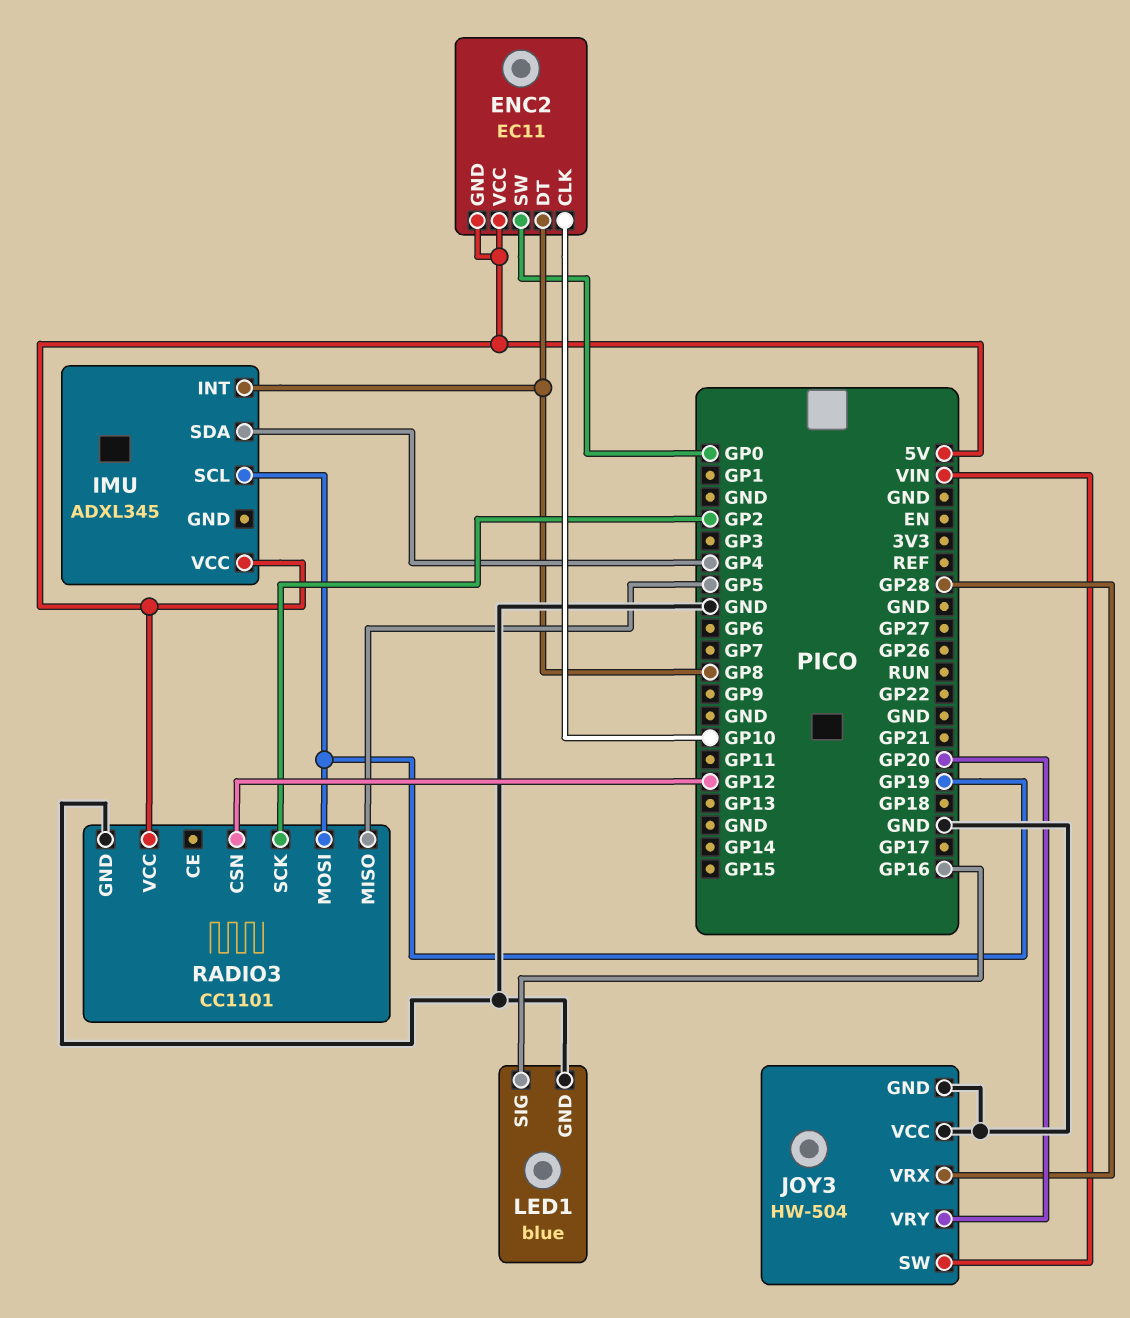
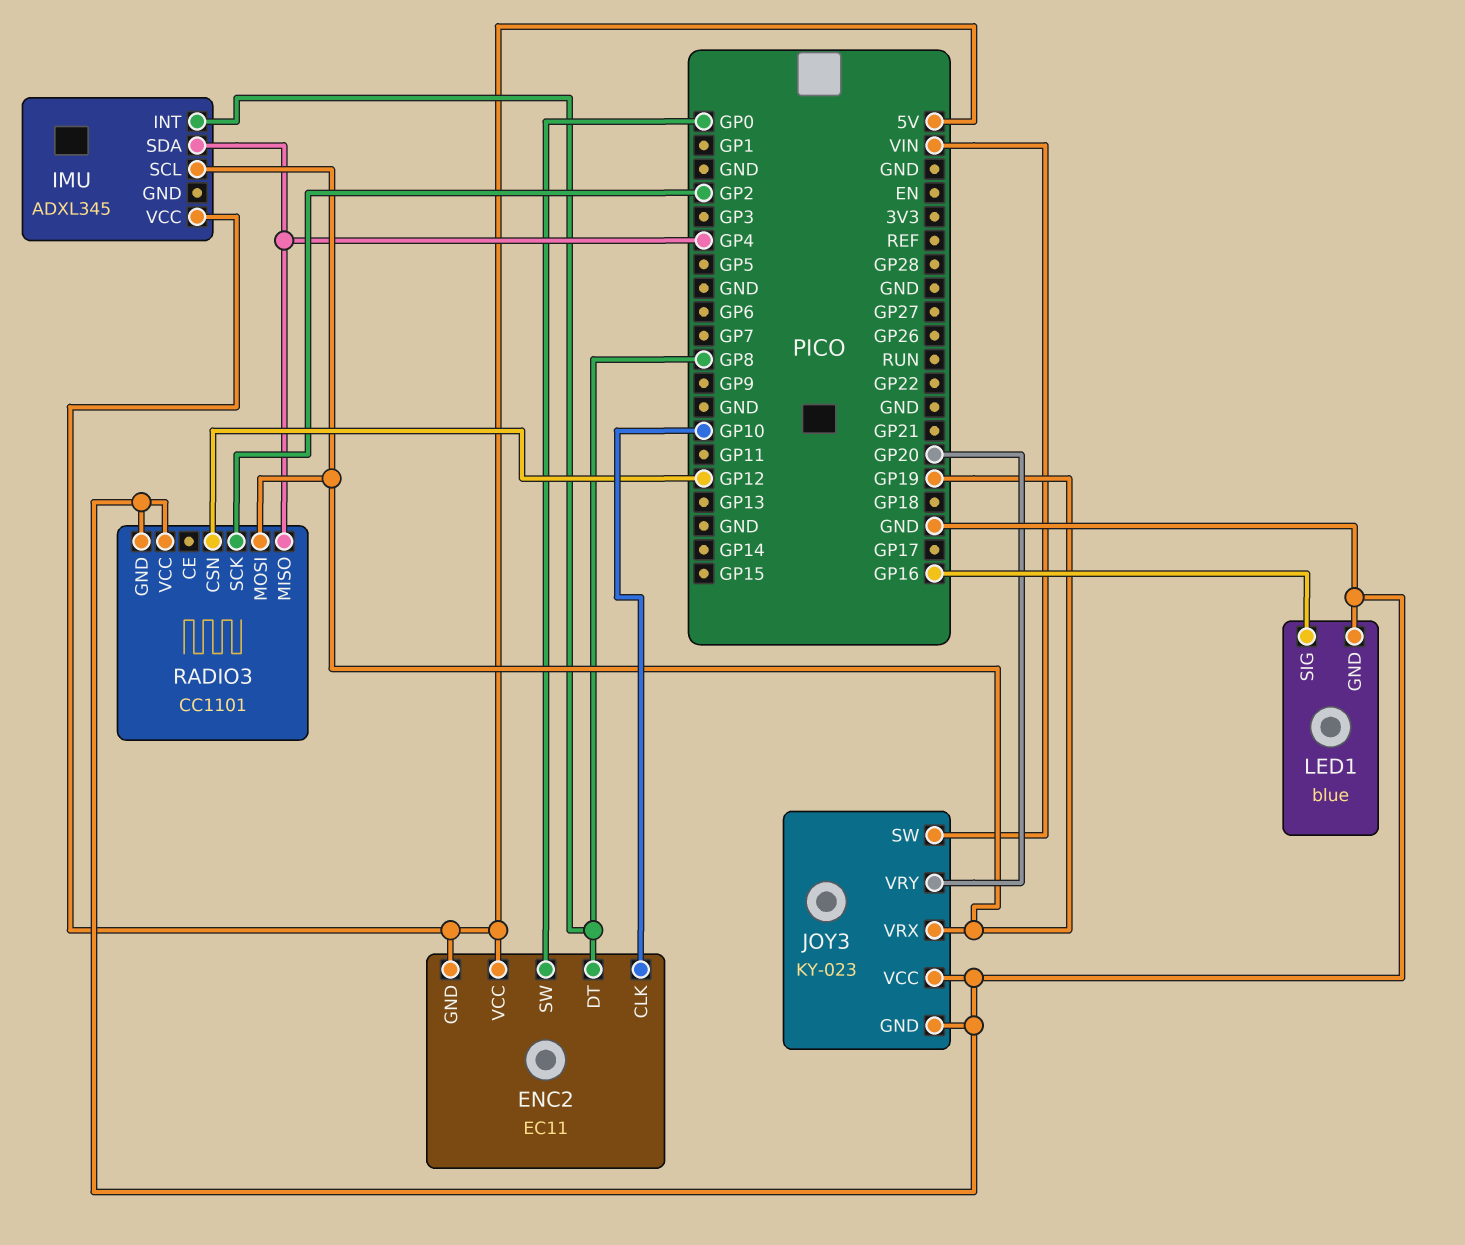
JOY3: HW-504 -> KY-023
JOY3 pin VRX: GP28 -> GP19
RADIO3 pin MISO: GP5 -> GP4
RADIO3 pin VCC: 5V -> GND

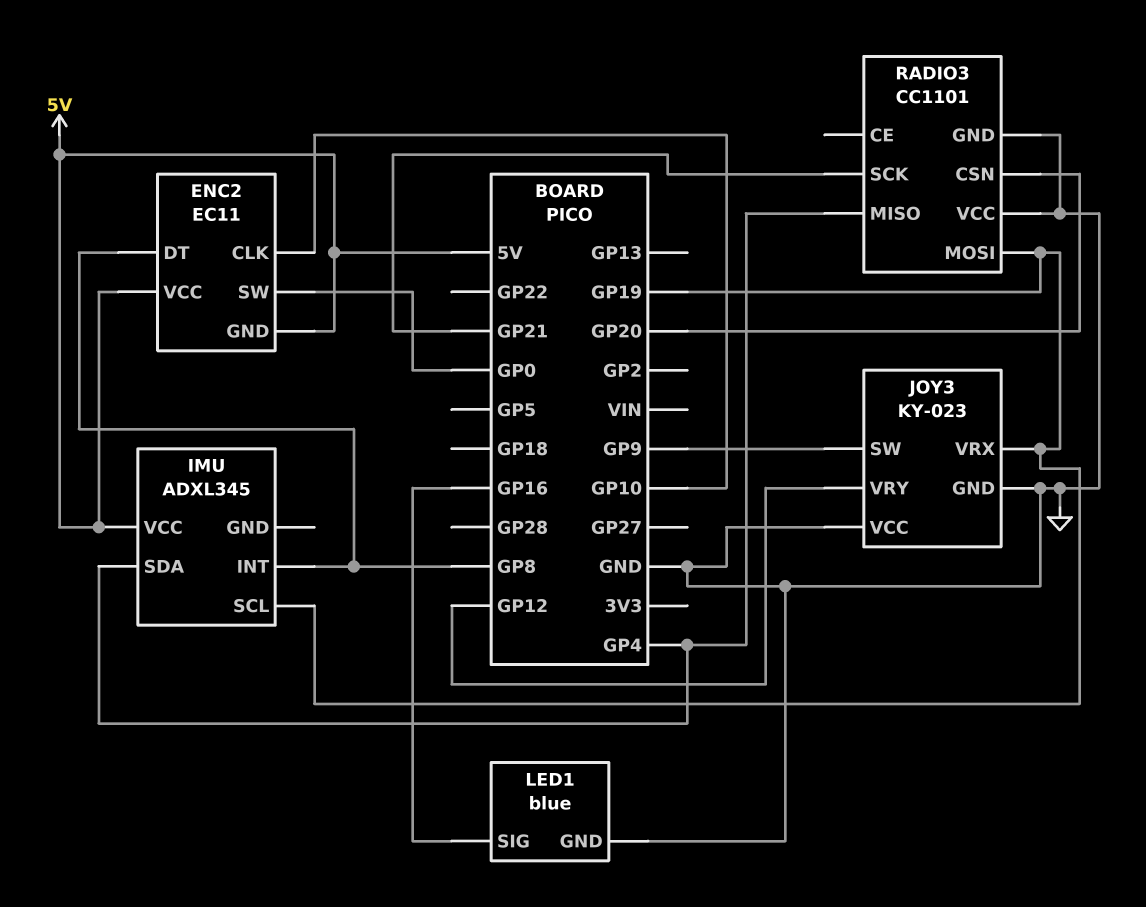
JOY3 pin SW: VIN -> GP9
JOY3 pin VRY: GP20 -> GP12
RADIO3 pin CSN: GP12 -> GP20
RADIO3 pin SCK: GP2 -> GP21

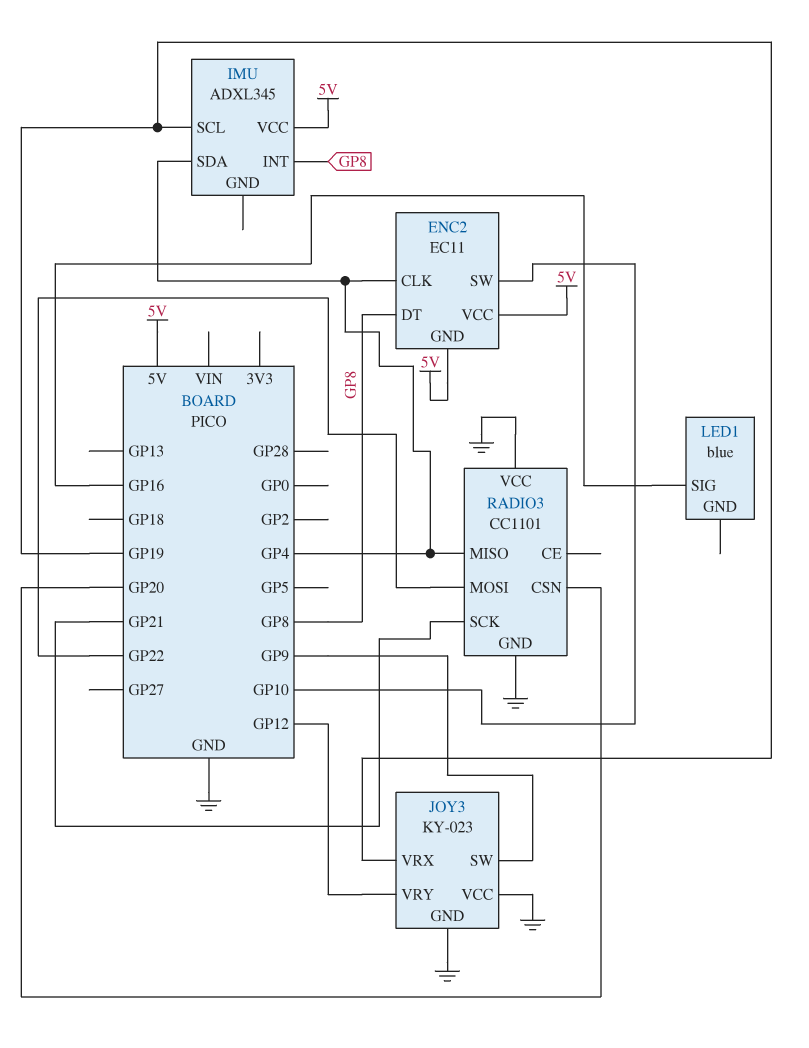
ENC2 pin CLK: GP10 -> GP4
ENC2 pin SW: GP0 -> GP10
LED1 pin GND: GND -> none
RADIO3 pin MOSI: GP19 -> GP22

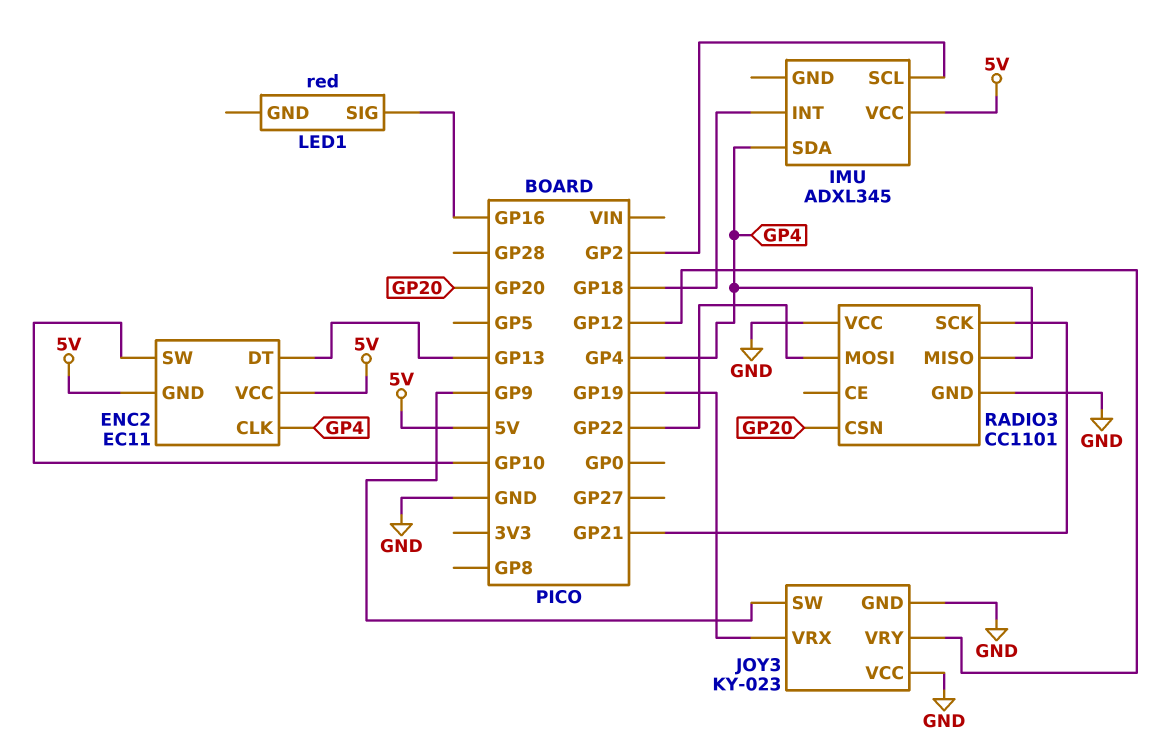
ENC2 pin DT: GP8 -> GP13
IMU pin INT: GP8 -> GP18
IMU pin SCL: GP19 -> GP2
LED1: blue -> red

